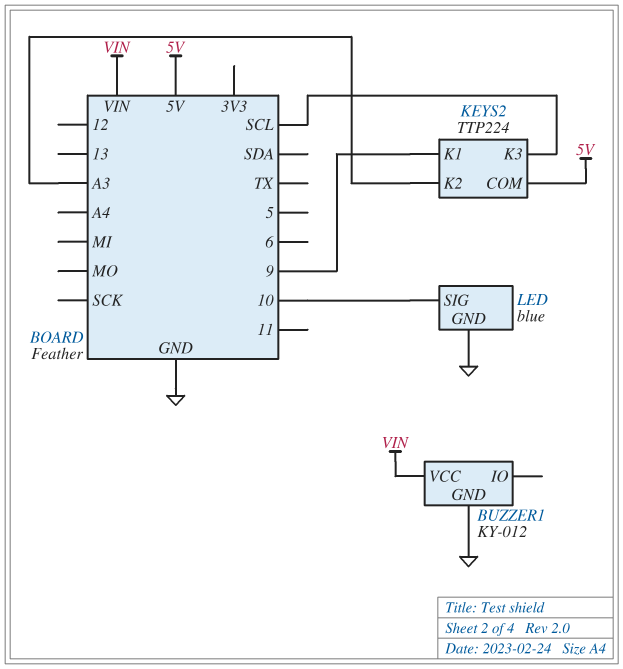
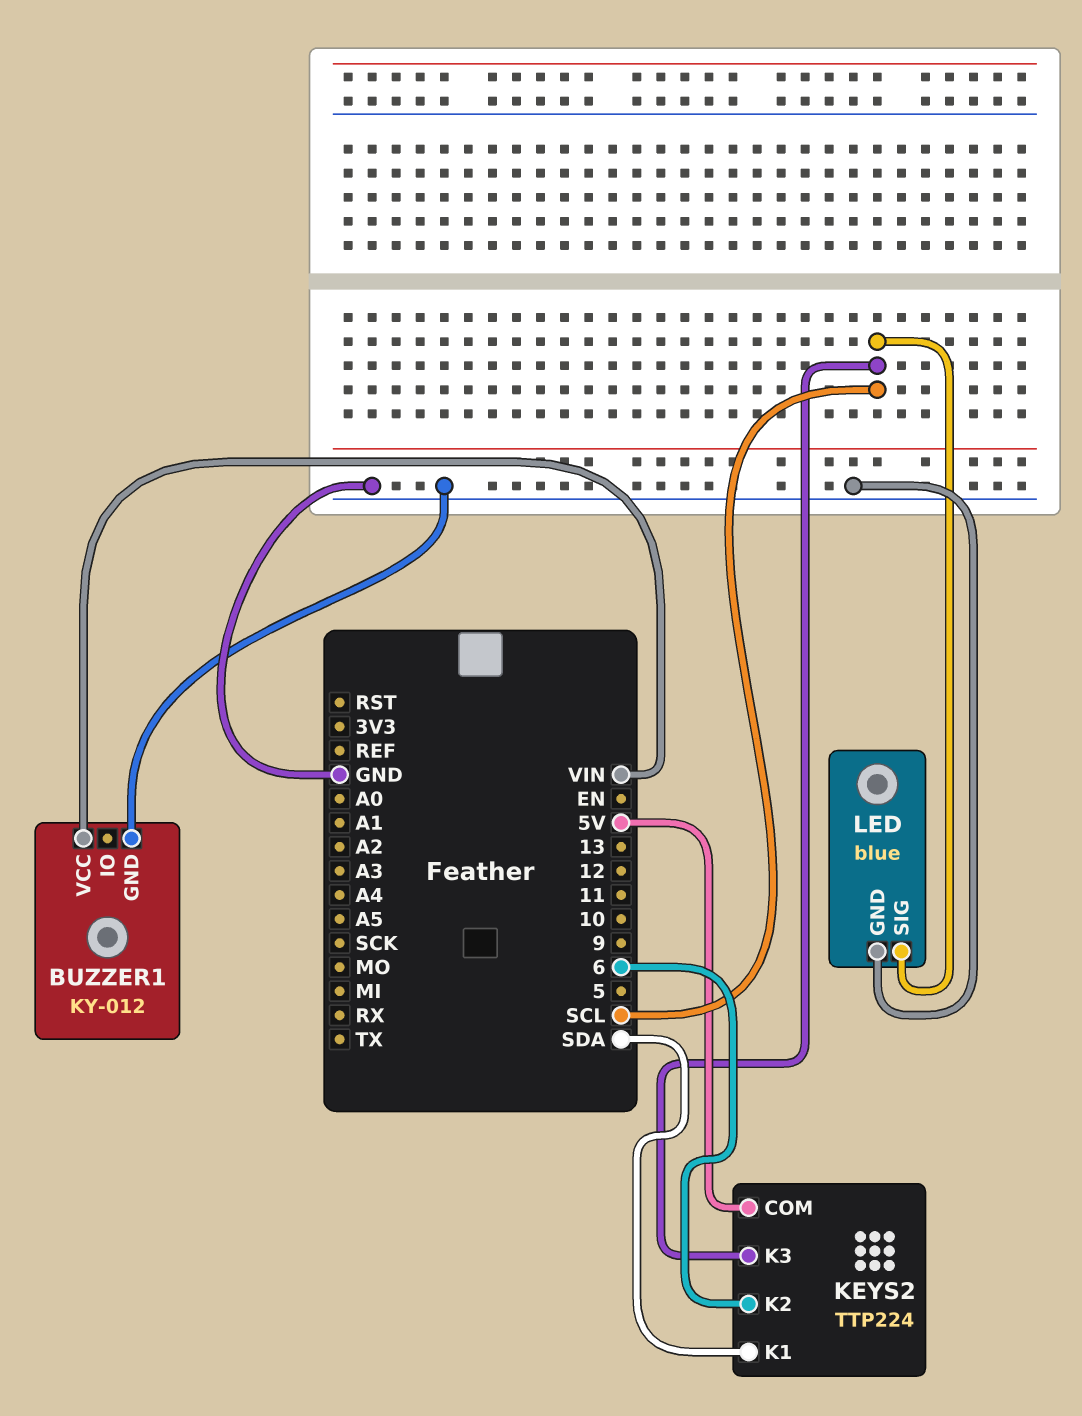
KEYS2 pin K1: 9 -> SDA
KEYS2 pin K2: A3 -> 6
LED pin SIG: 10 -> SCL

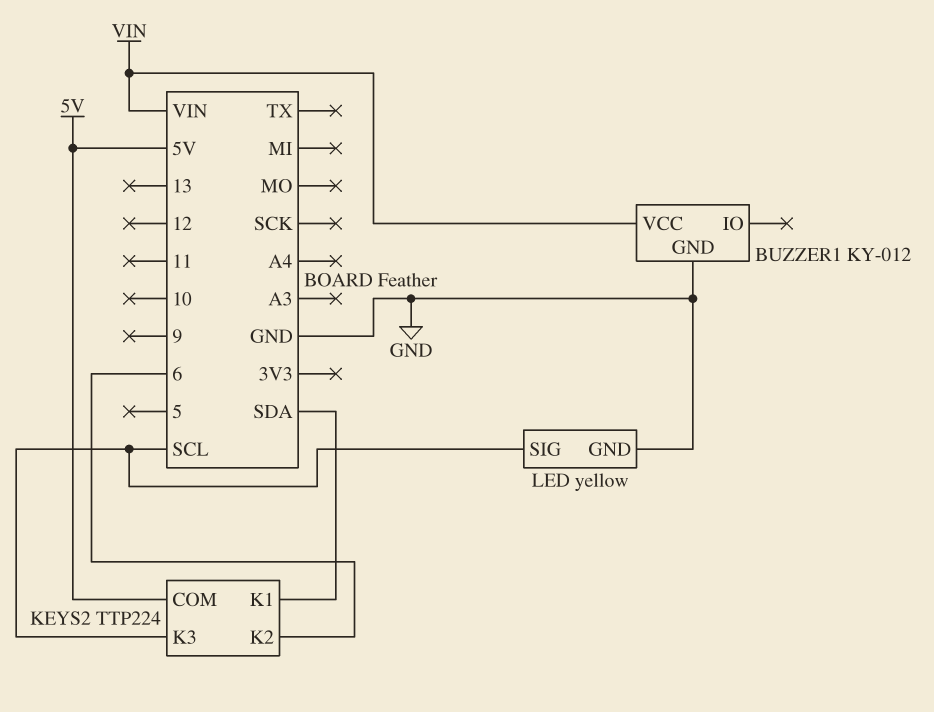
LED: blue -> yellow

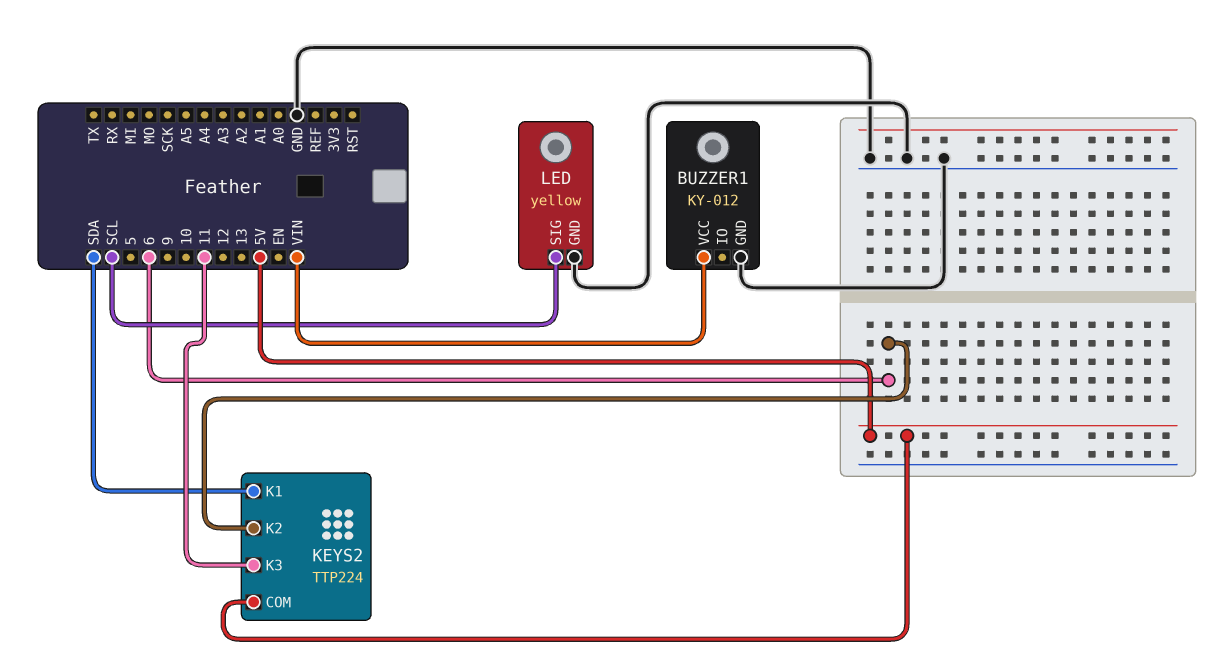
KEYS2 pin K3: SCL -> 11

